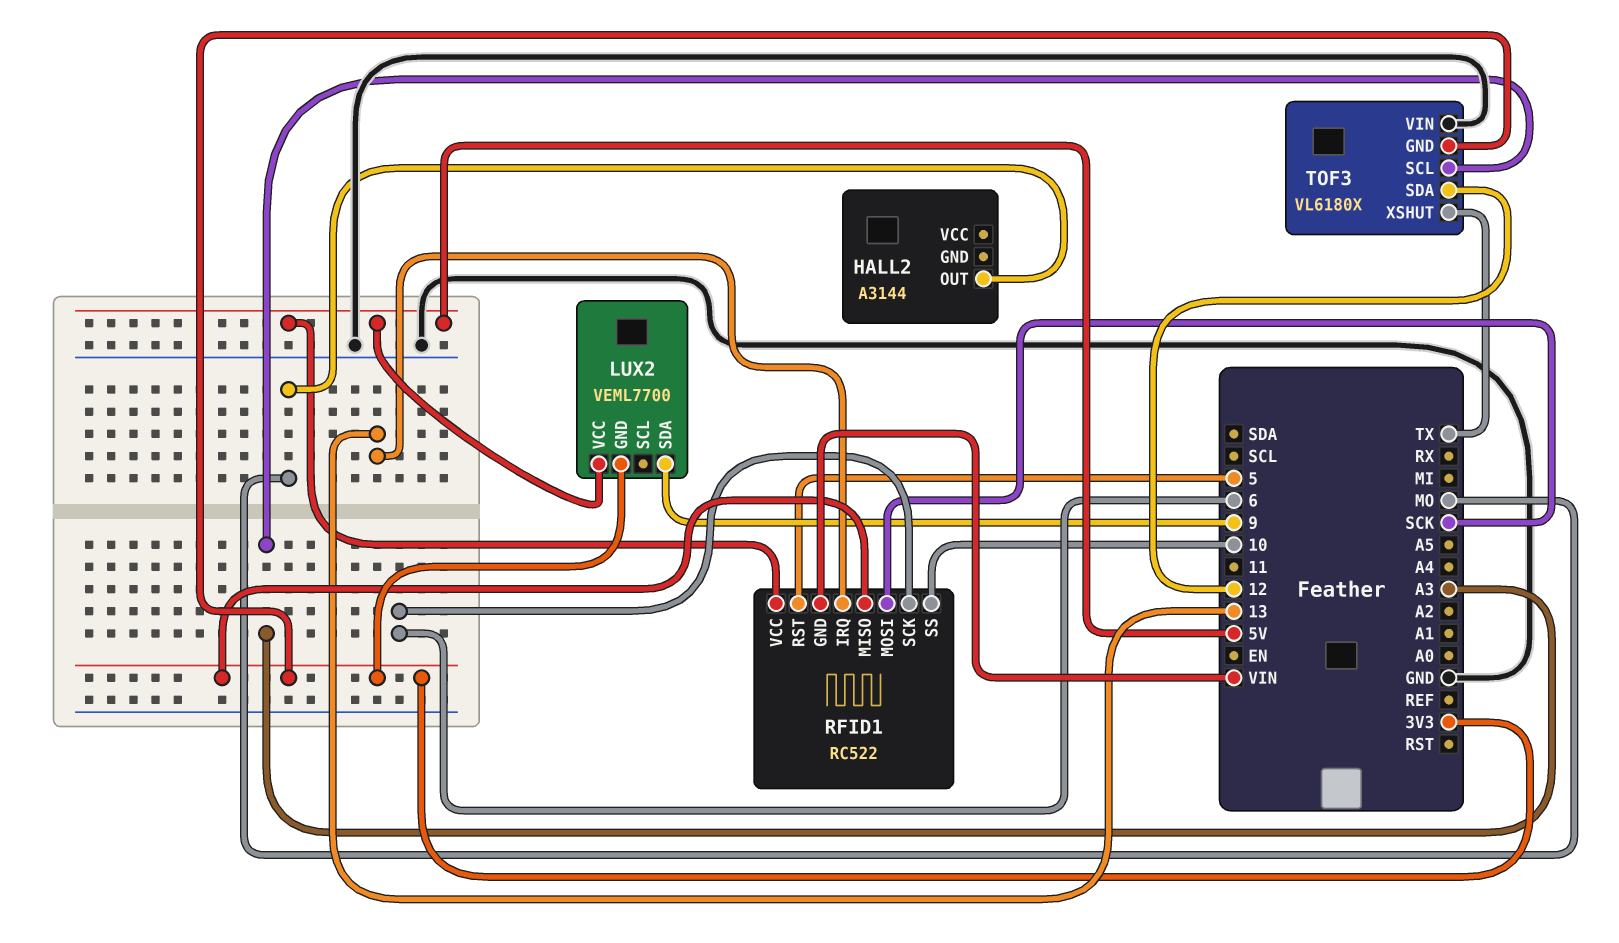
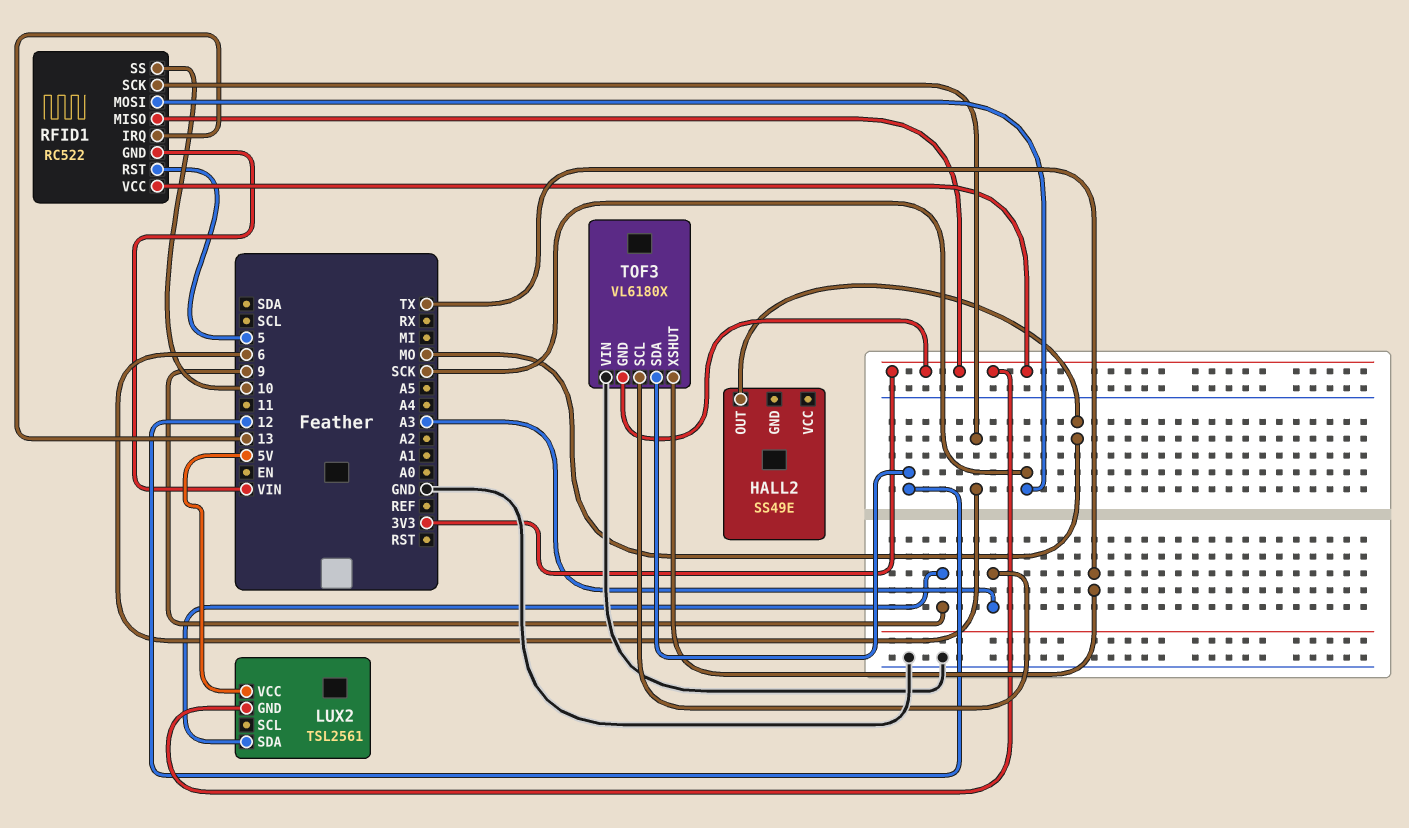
HALL2: A3144 -> SS49E
LUX2: VEML7700 -> TSL2561
RFID1 pin VCC: 5V -> 3V3

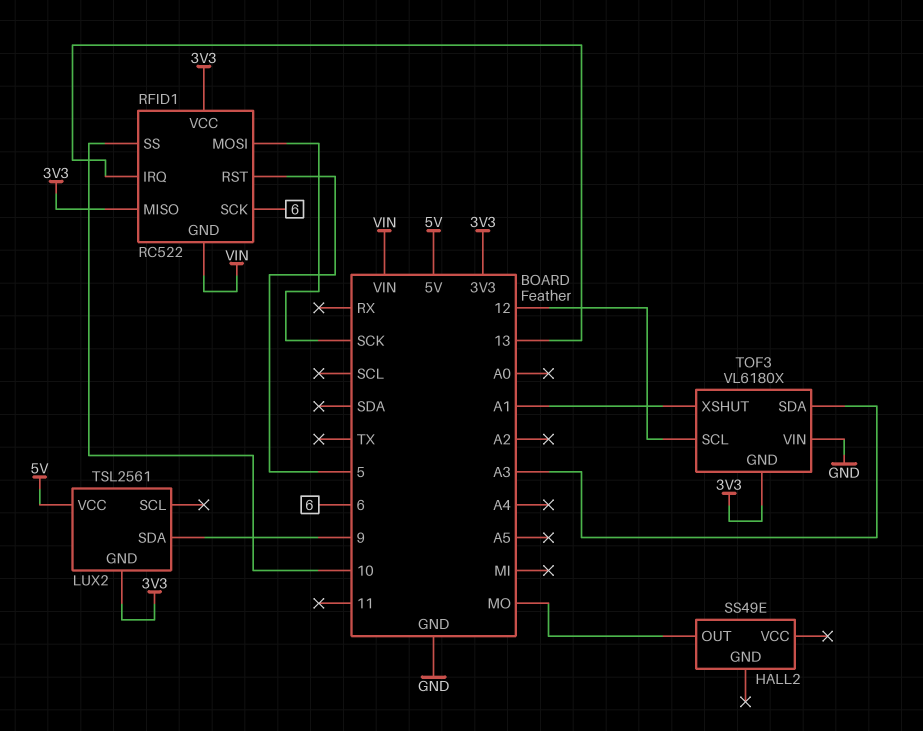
TOF3 pin SCL: A3 -> 12
TOF3 pin SDA: 12 -> A3
TOF3 pin XSHUT: TX -> A1

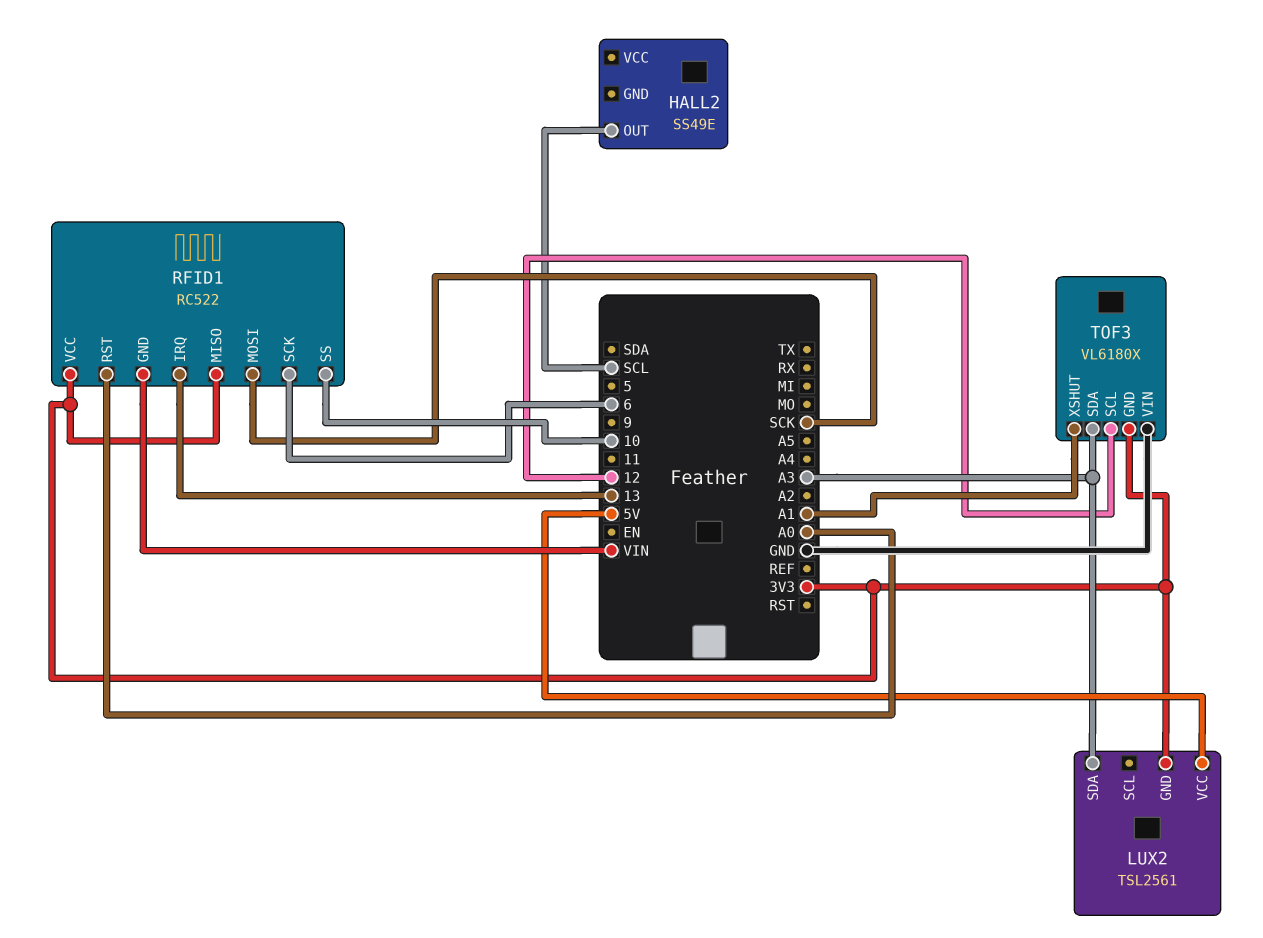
HALL2 pin OUT: MO -> SCL
LUX2 pin SDA: 9 -> A3
RFID1 pin RST: 5 -> A0

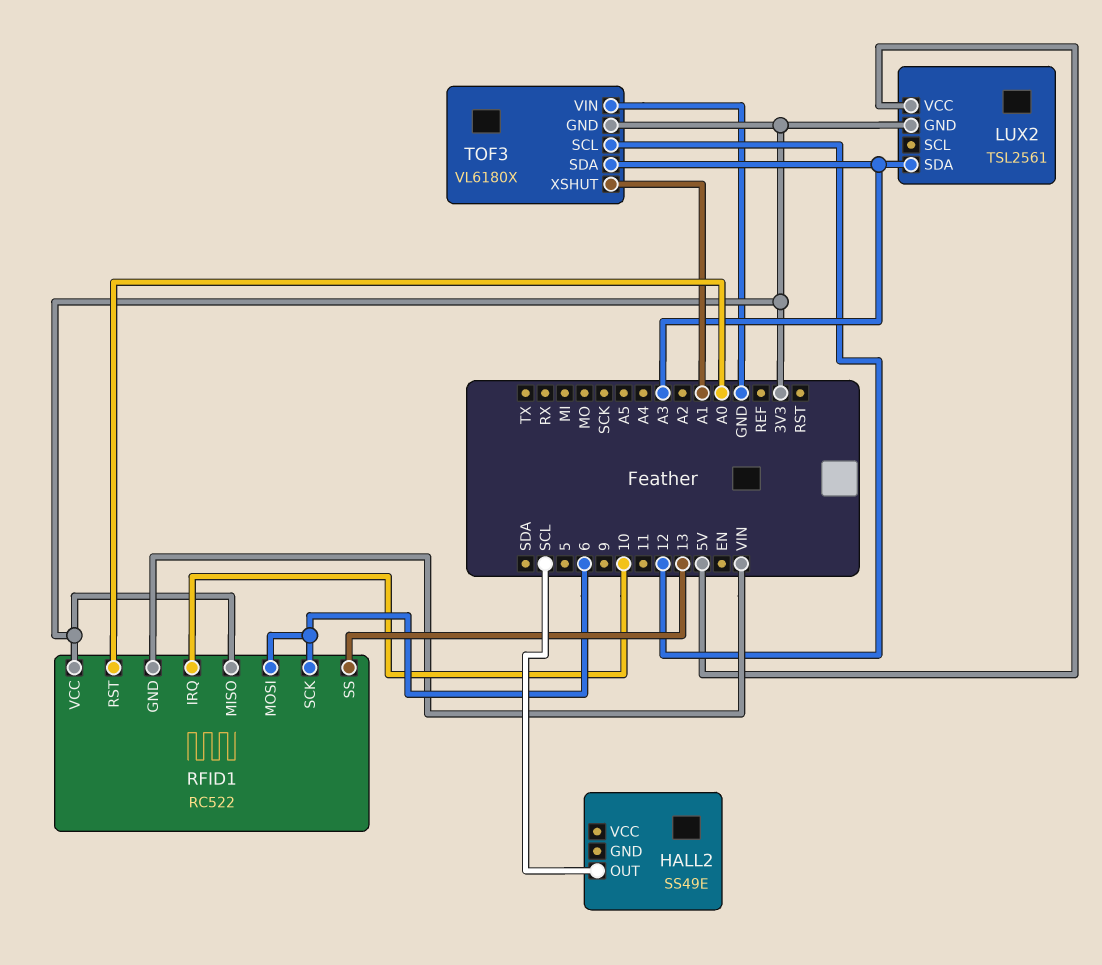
RFID1 pin IRQ: 13 -> 10
RFID1 pin MOSI: SCK -> 6
RFID1 pin SS: 10 -> 13

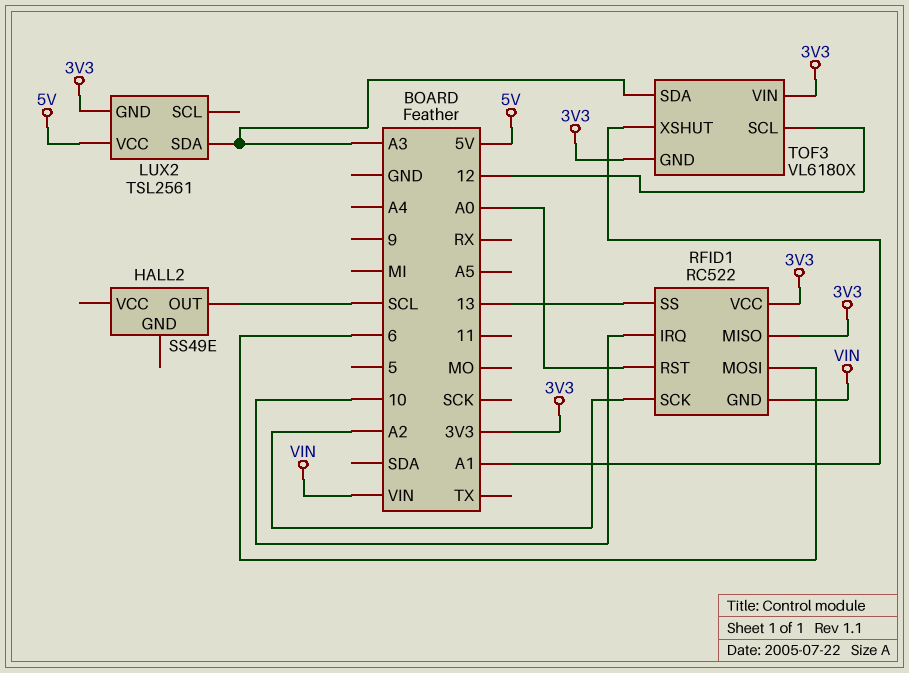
RFID1 pin SCK: 6 -> A2
TOF3 pin VIN: GND -> 3V3

